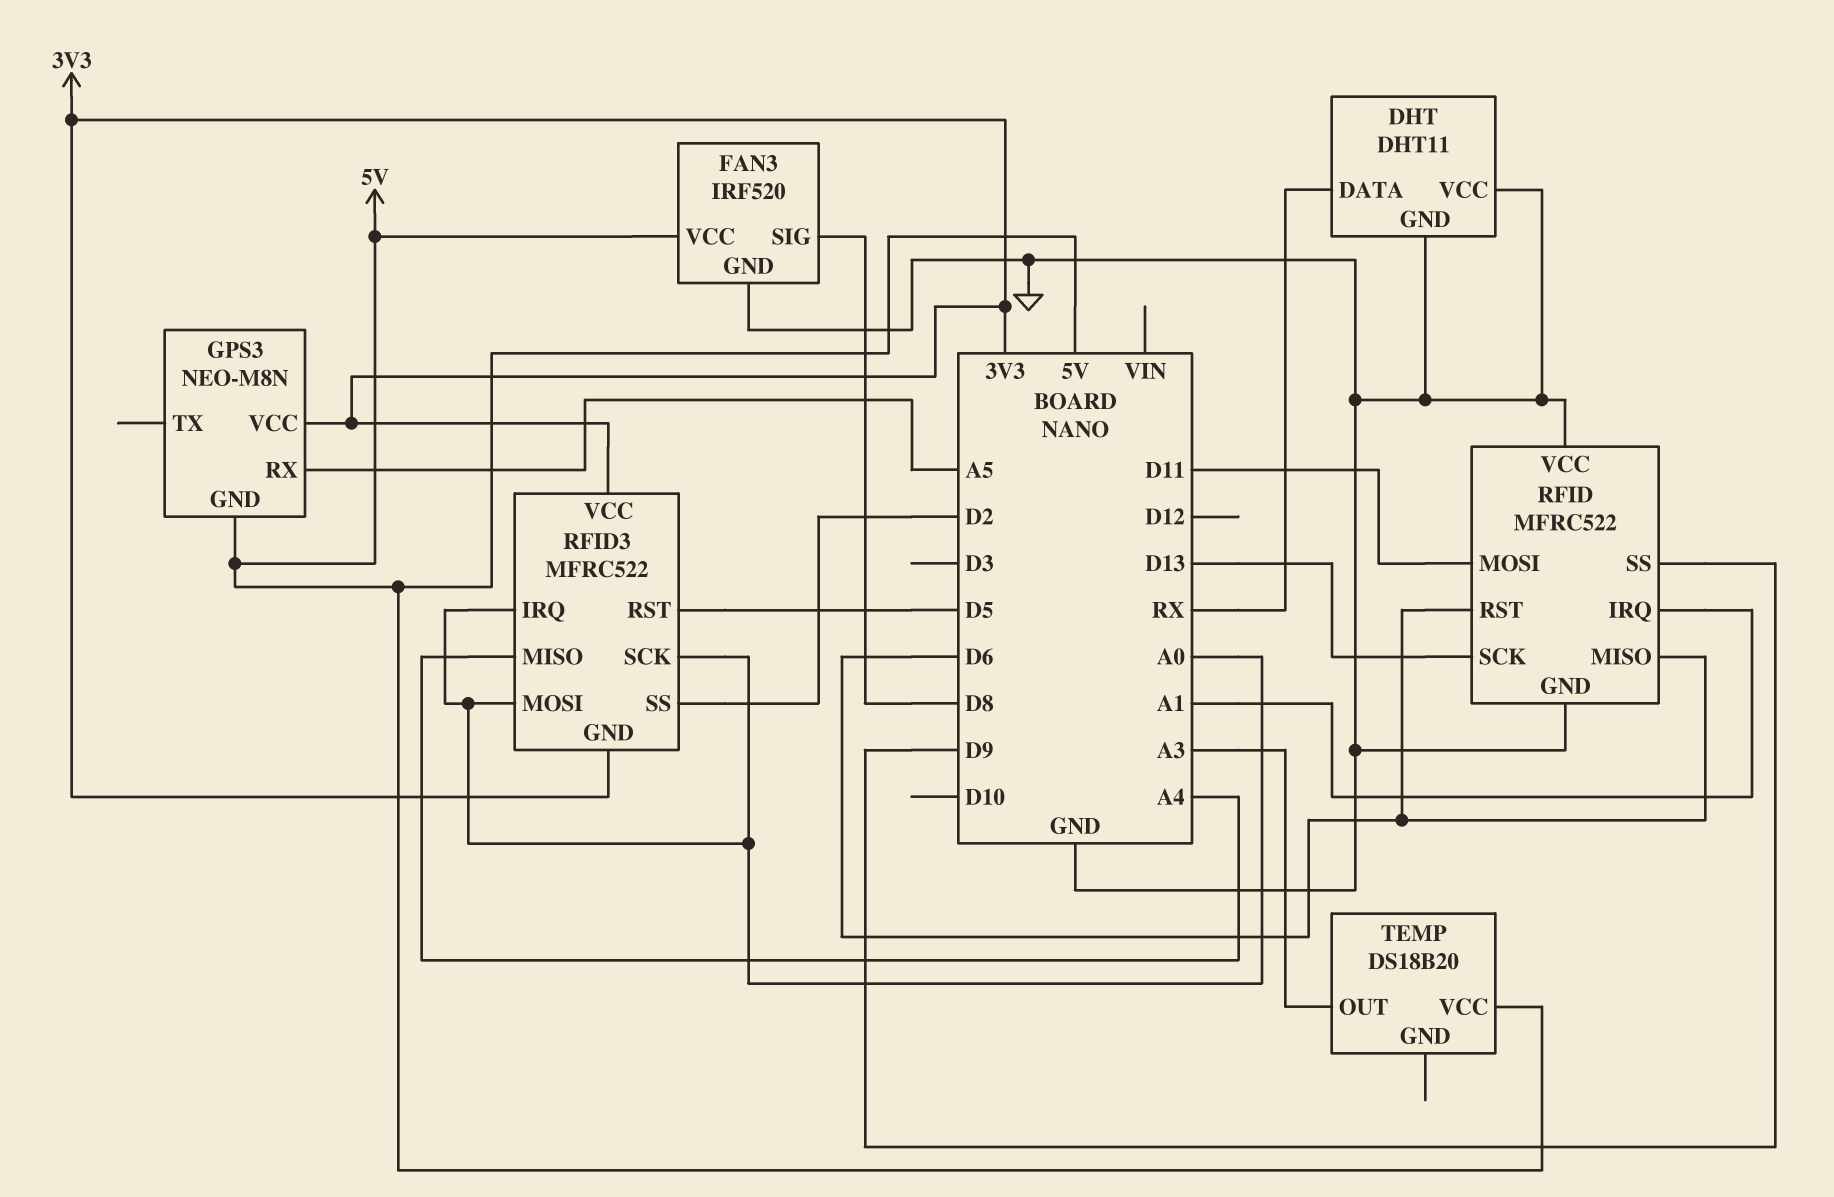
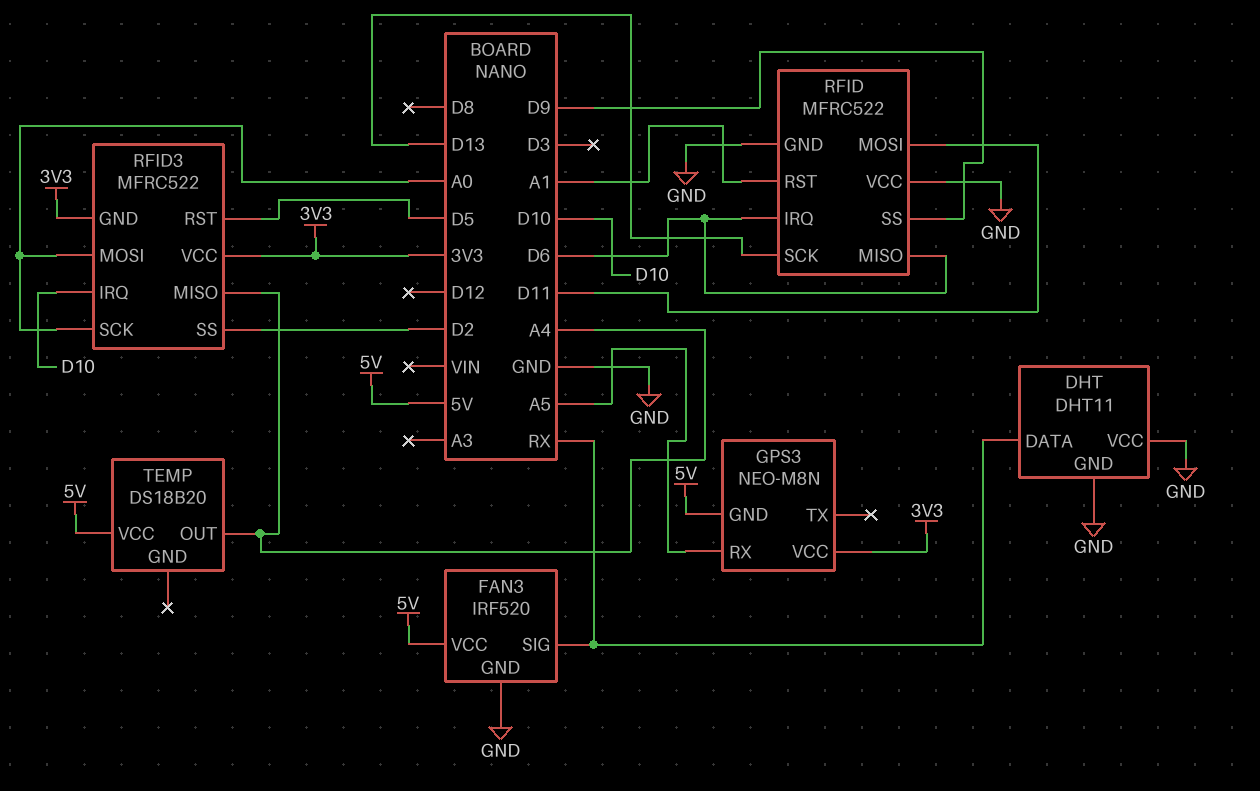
FAN3 pin SIG: D8 -> RX
RFID pin IRQ: A1 -> D6
RFID pin RST: D6 -> A1
RFID3 pin IRQ: A0 -> D10
TEMP pin OUT: A3 -> A4

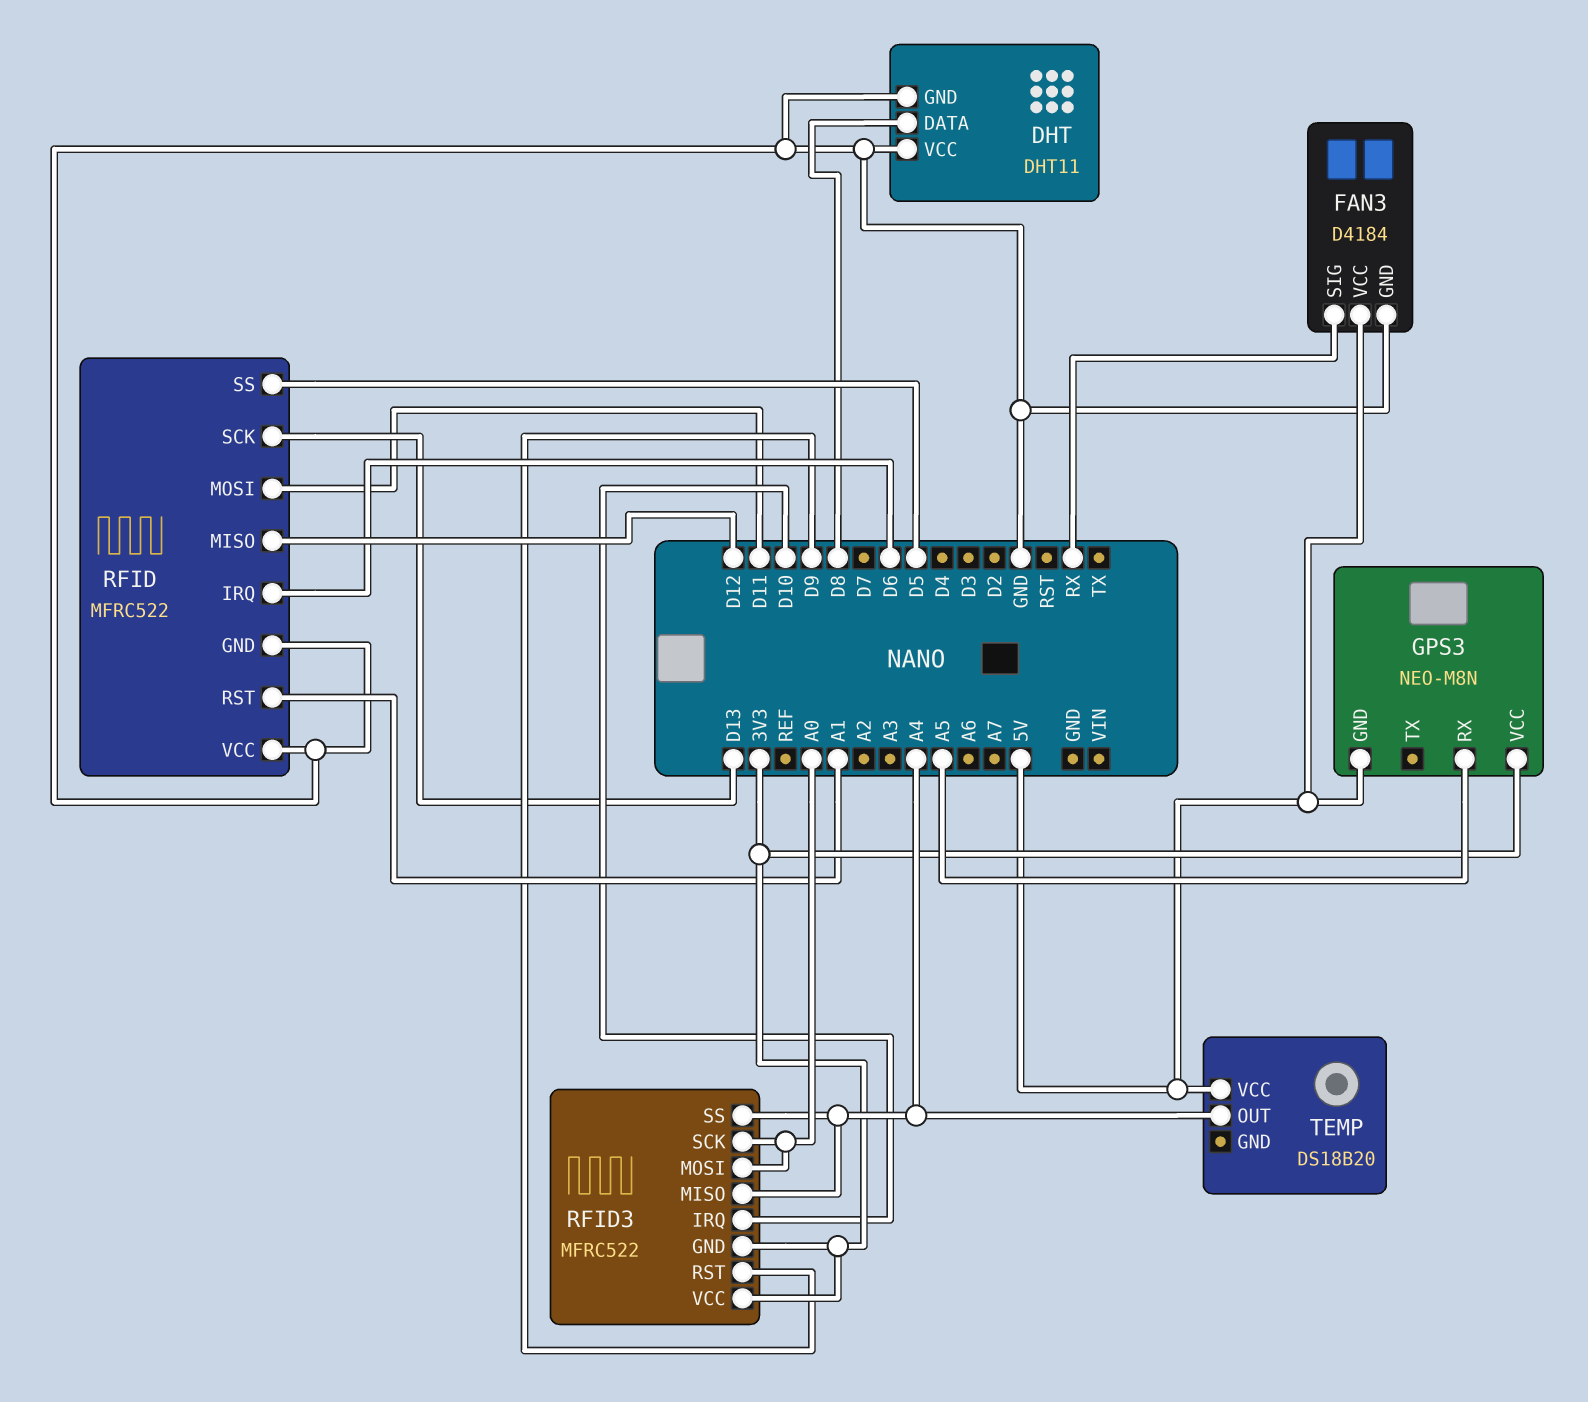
DHT pin DATA: RX -> D8
FAN3: IRF520 -> D4184
RFID pin MISO: D6 -> D12
RFID pin SS: D9 -> D5
RFID3 pin RST: D5 -> D9
RFID3 pin SS: D2 -> A4

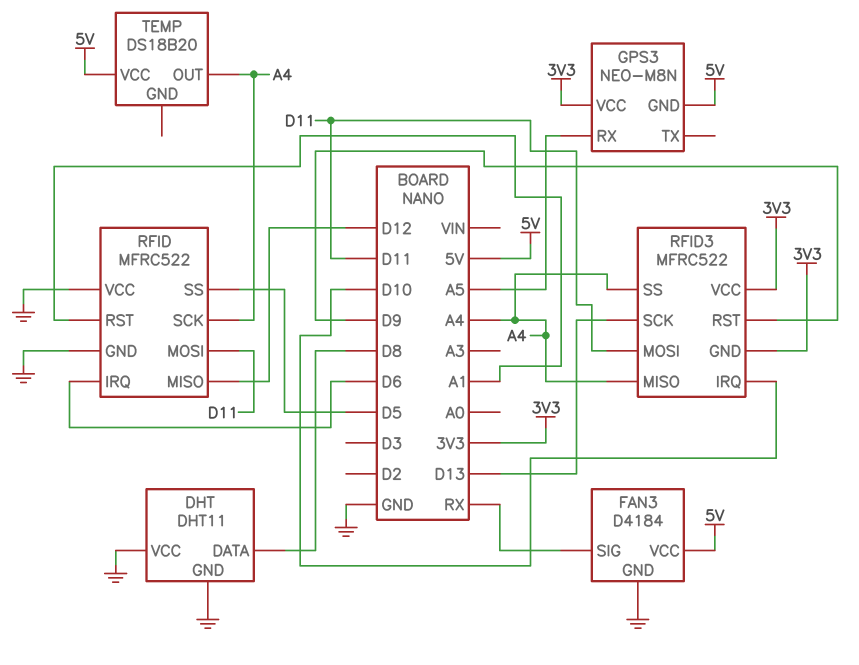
RFID pin SCK: D13 -> A4
RFID3 pin MOSI: A0 -> D11
RFID3 pin SCK: A0 -> D13

